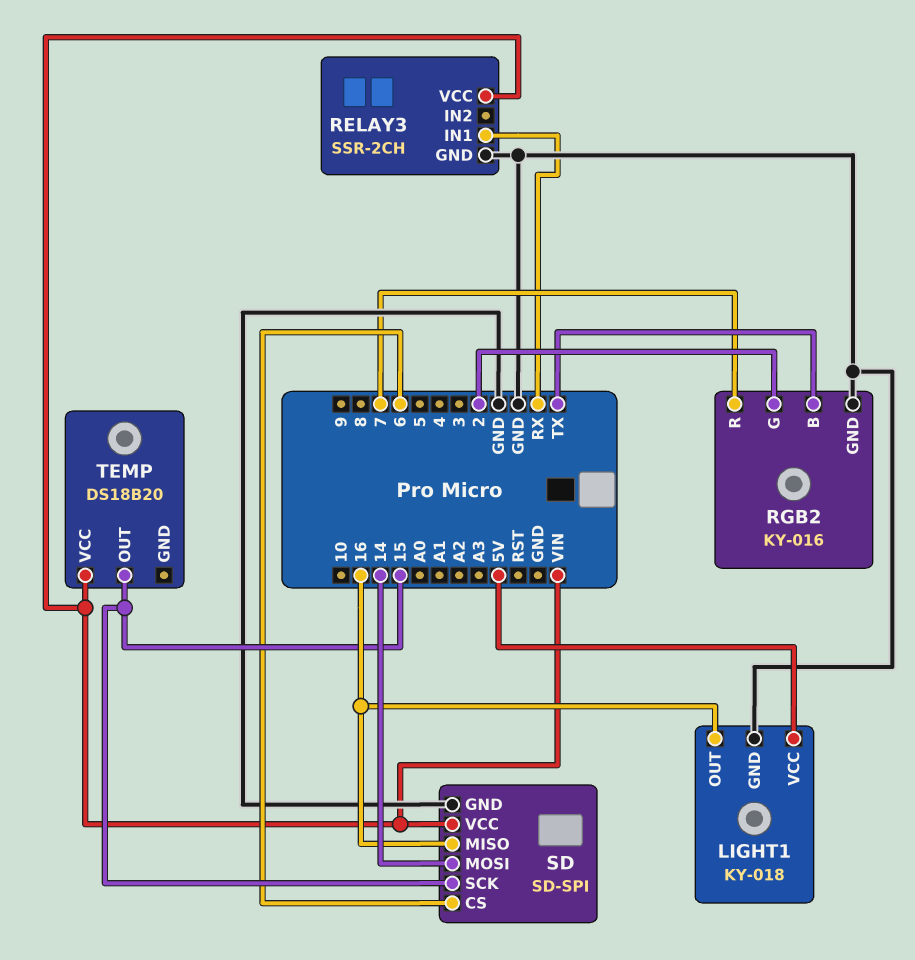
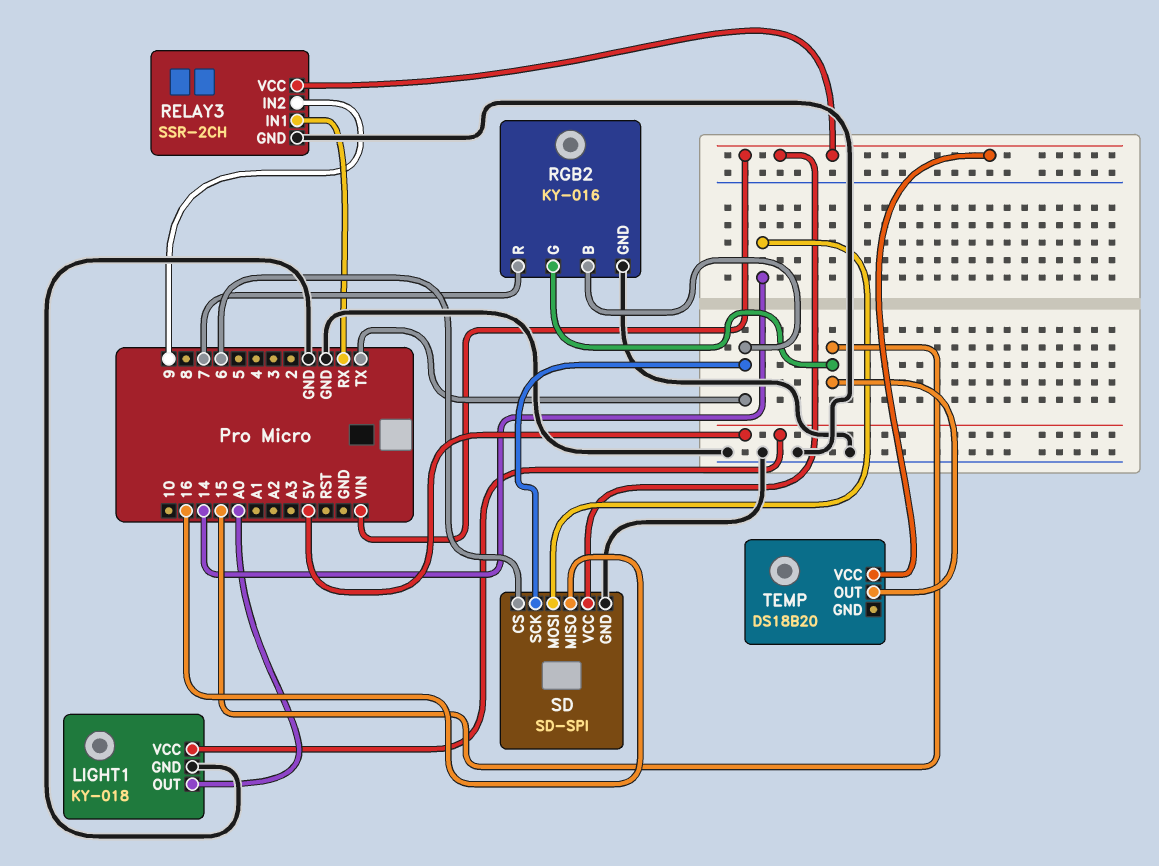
LIGHT1 pin OUT: 16 -> A0
RELAY3 pin IN2: none -> 9
RGB2 pin G: 2 -> 15
SD pin SCK: 15 -> TX

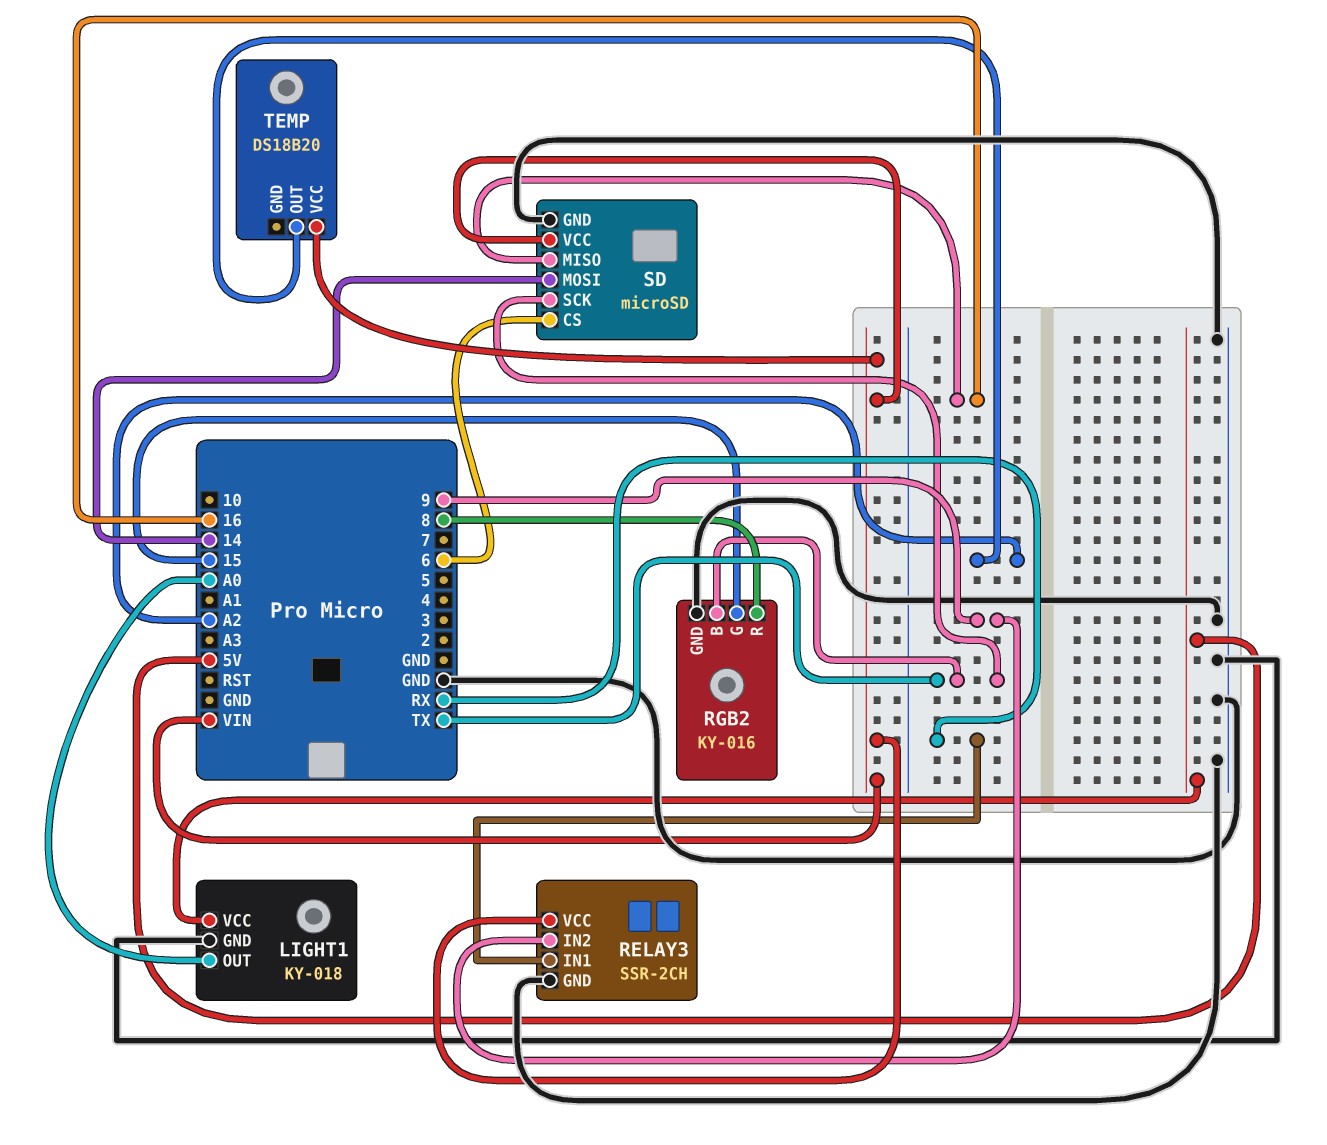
RGB2 pin R: 7 -> 8
SD: SD-SPI -> microSD
TEMP pin OUT: 15 -> A2

